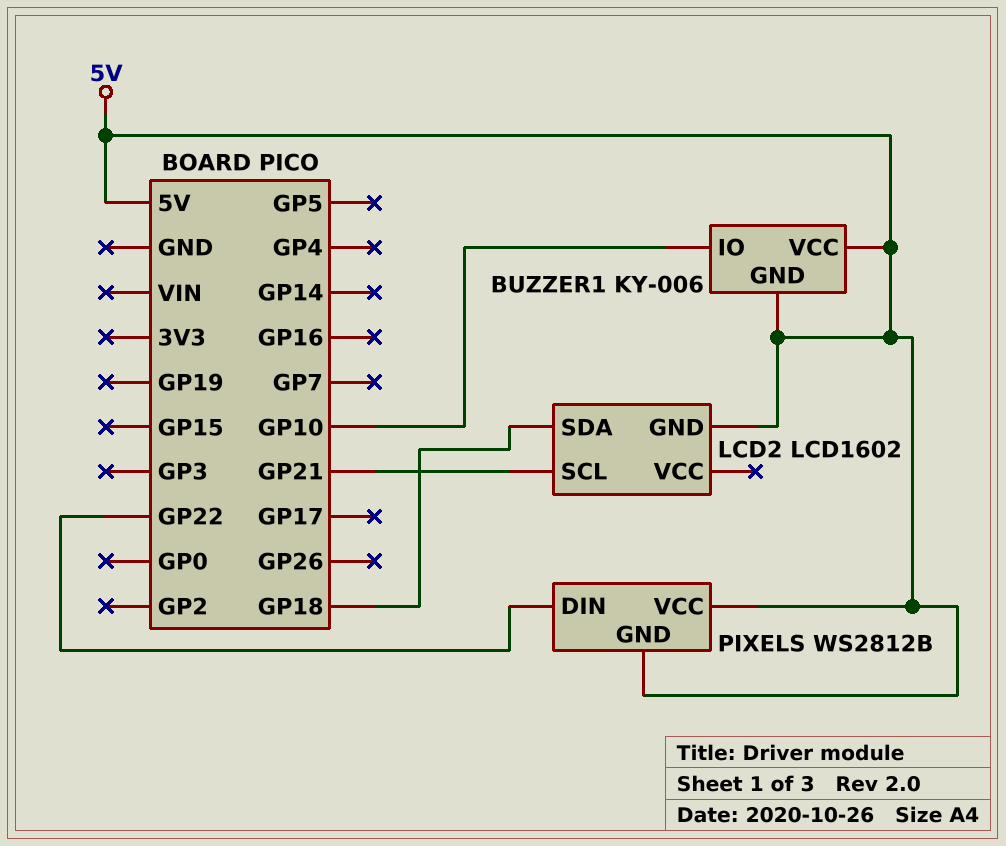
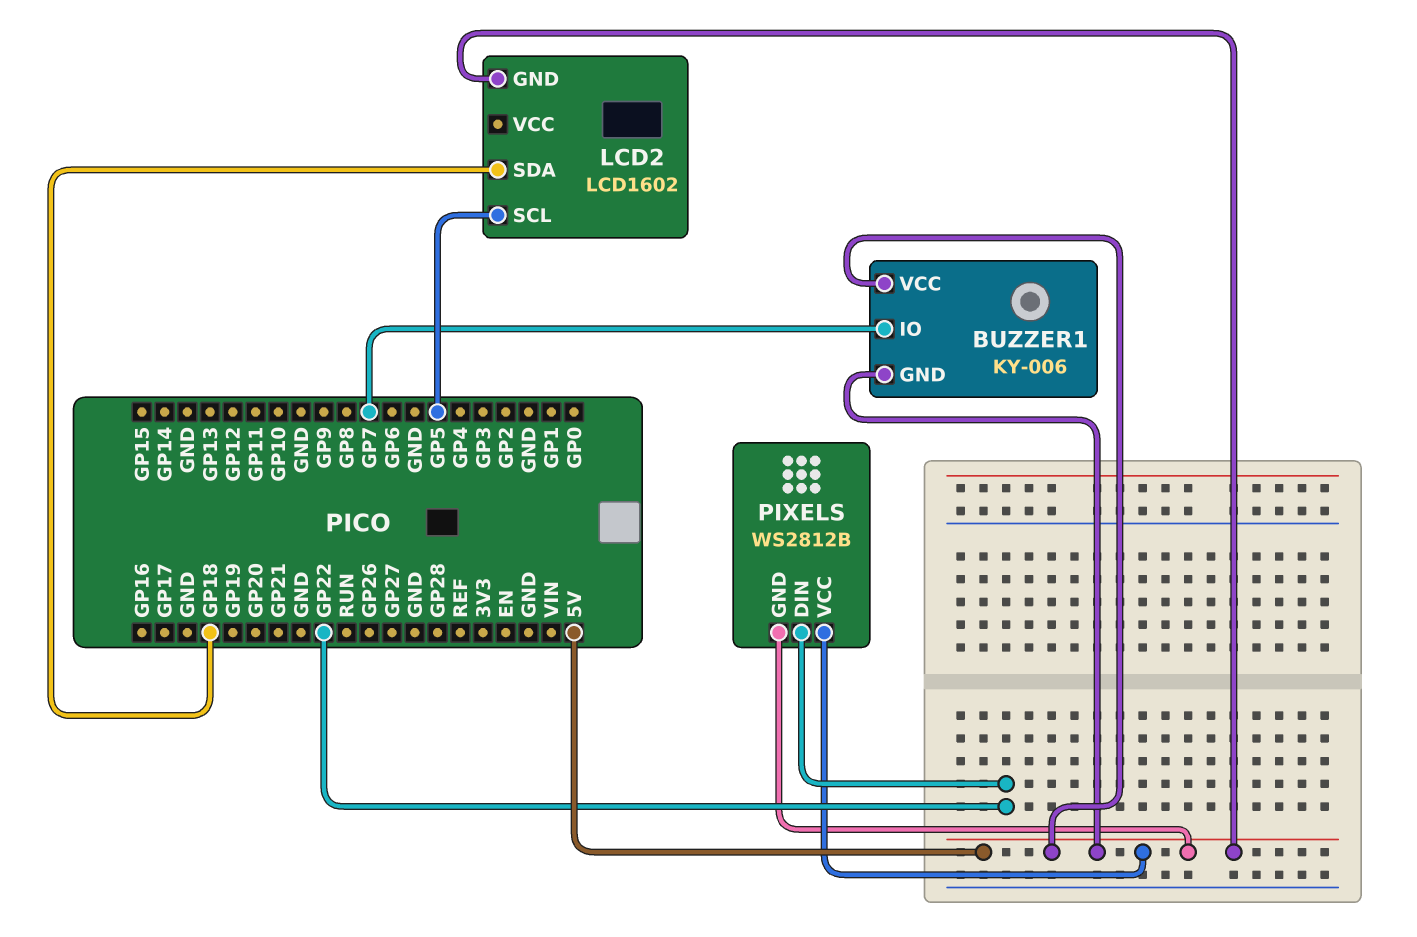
BUZZER1 pin IO: GP10 -> GP7
LCD2 pin SCL: GP21 -> GP5

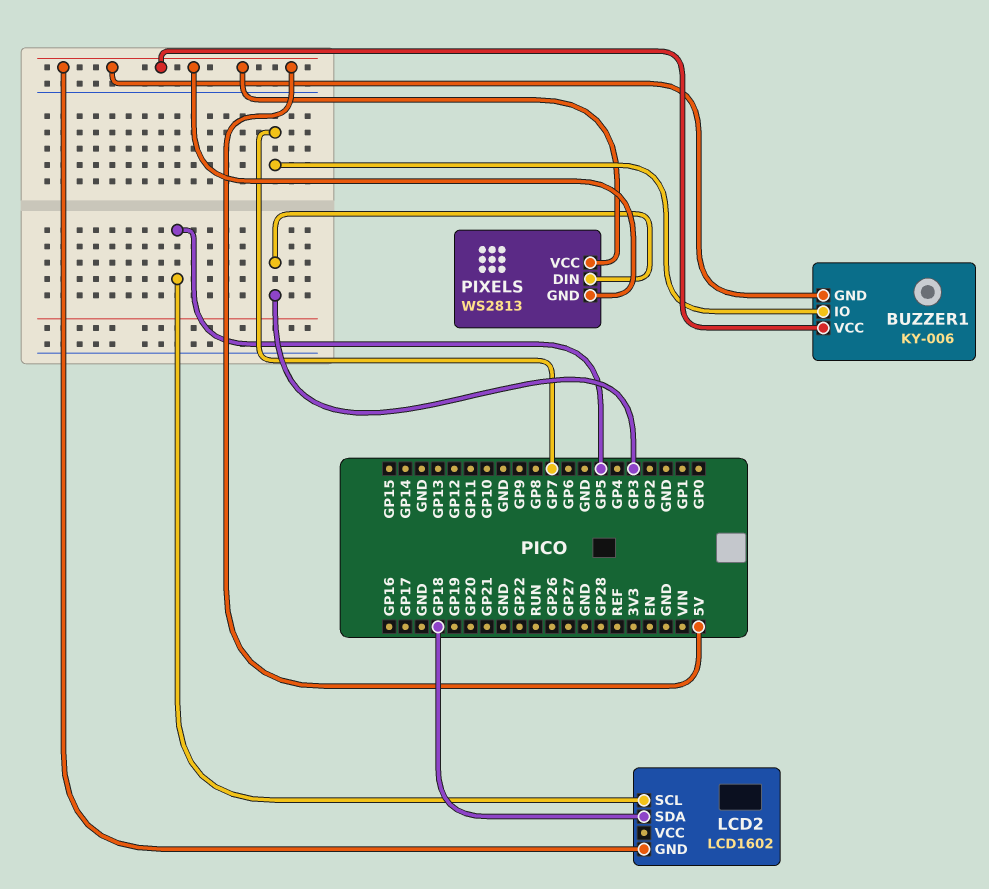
PIXELS: WS2812B -> WS2813
PIXELS pin DIN: GP22 -> GP3

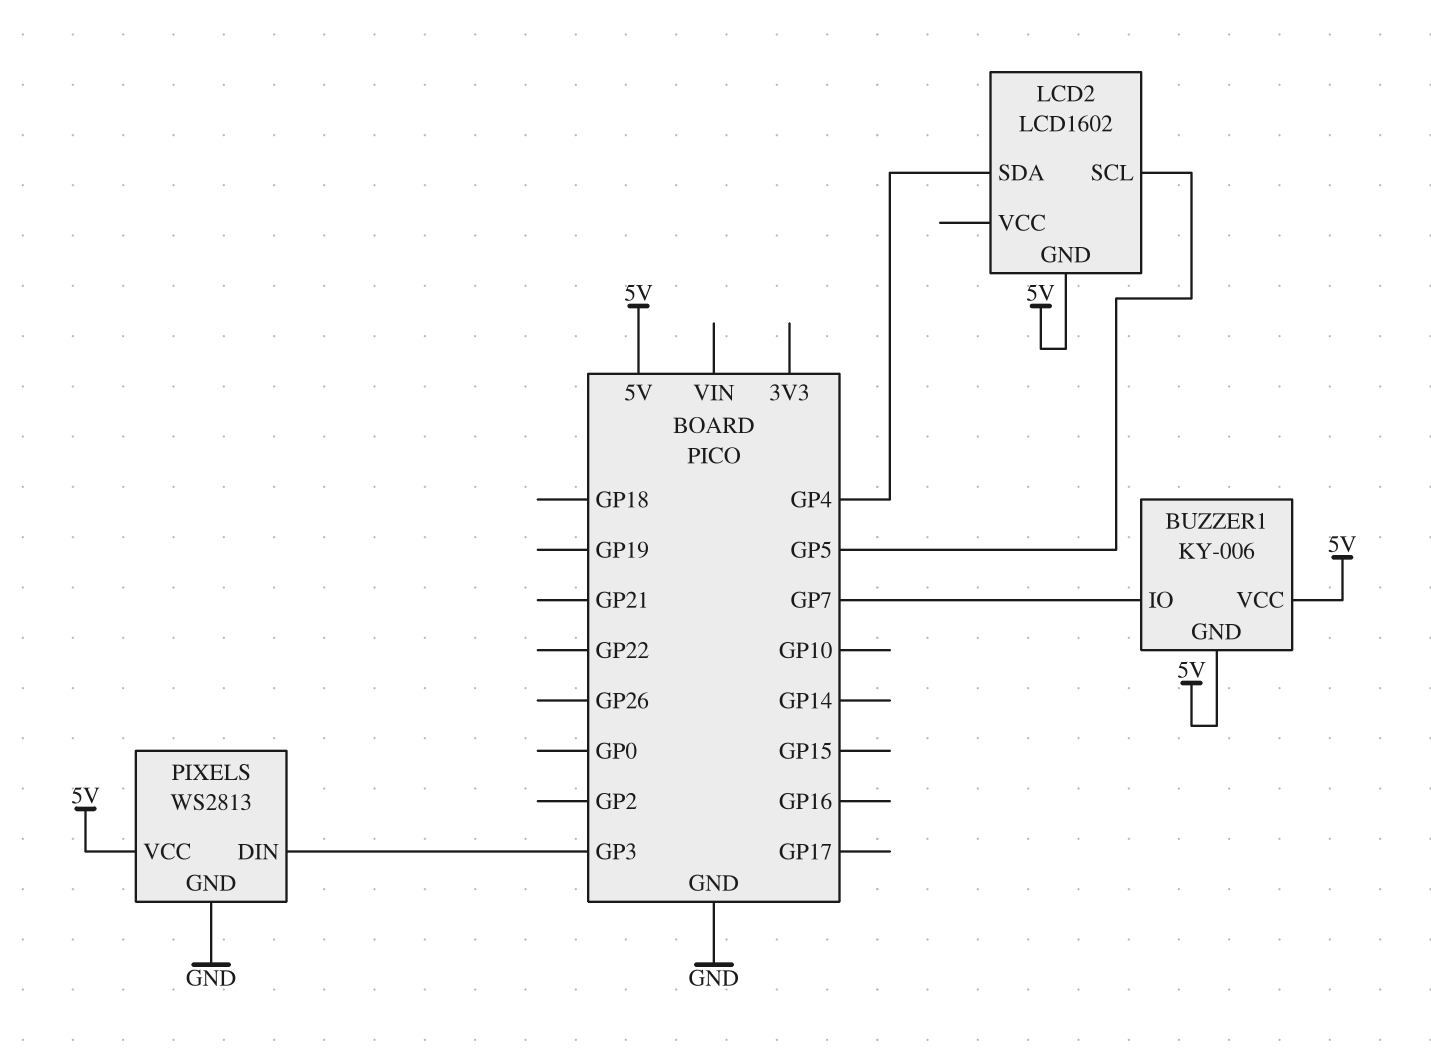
LCD2 pin SDA: GP18 -> GP4
PIXELS pin GND: 5V -> GND

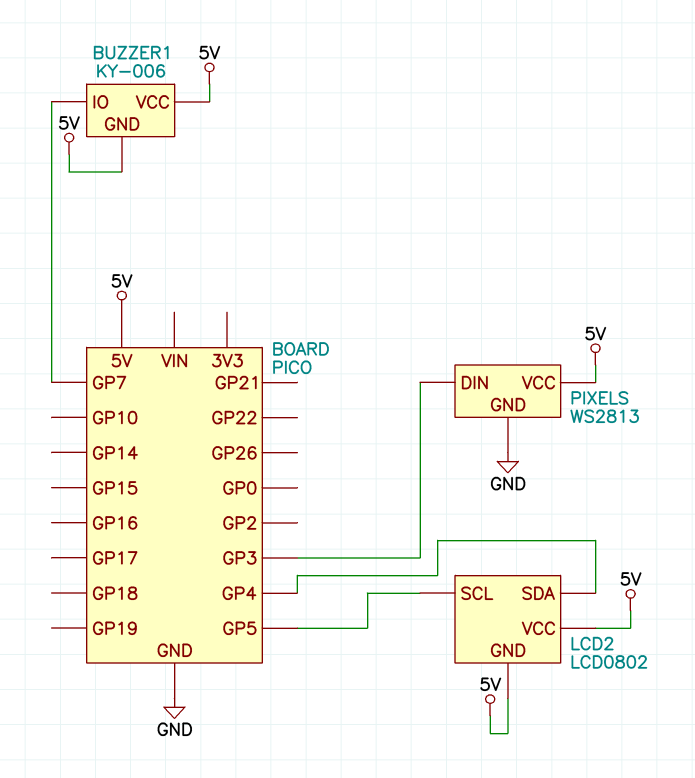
LCD2: LCD1602 -> LCD0802
LCD2 pin VCC: none -> 5V

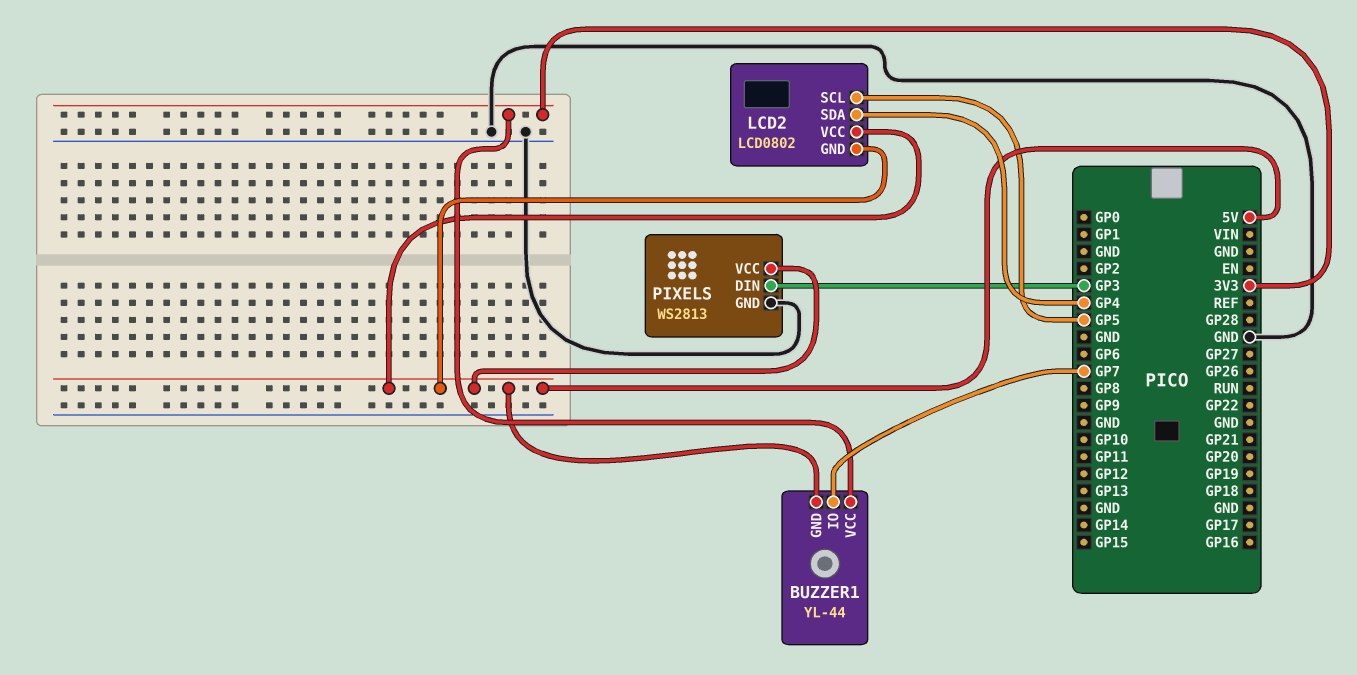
BUZZER1: KY-006 -> YL-44
BUZZER1 pin VCC: 5V -> 3V3

